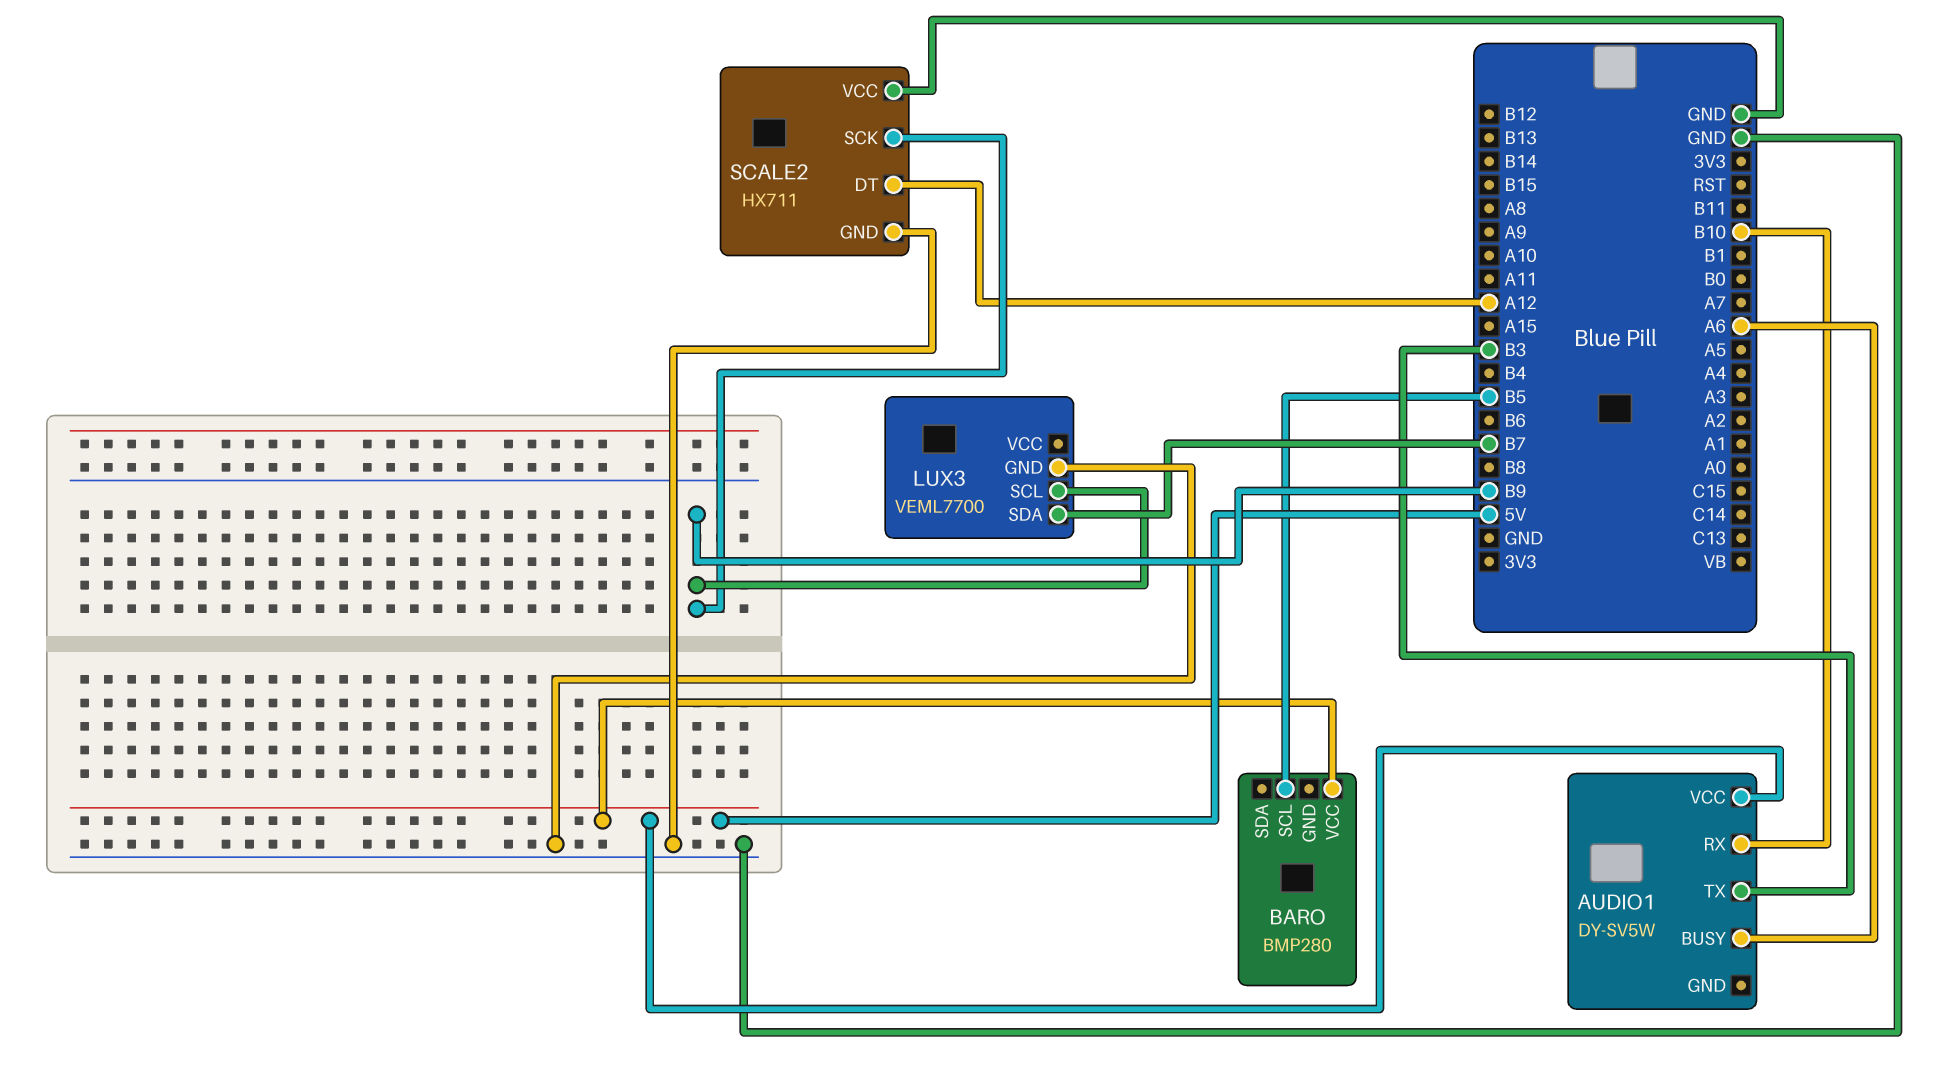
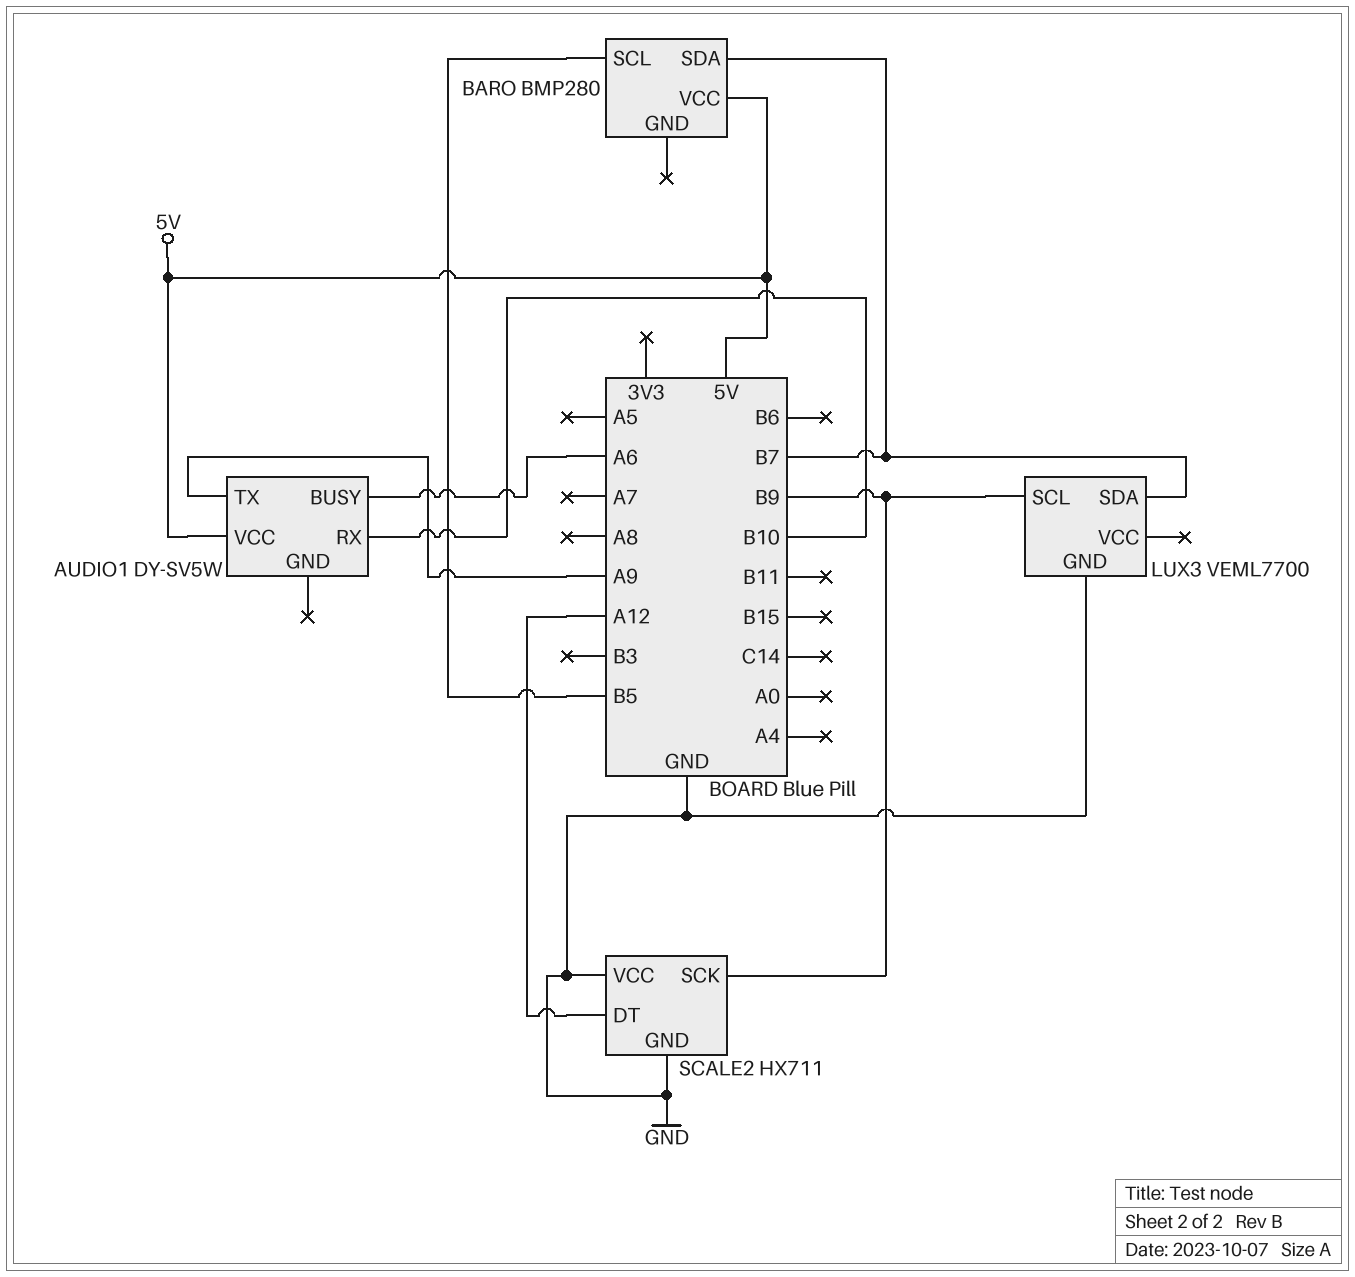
AUDIO1 pin TX: B3 -> A9
BARO pin SDA: none -> B7

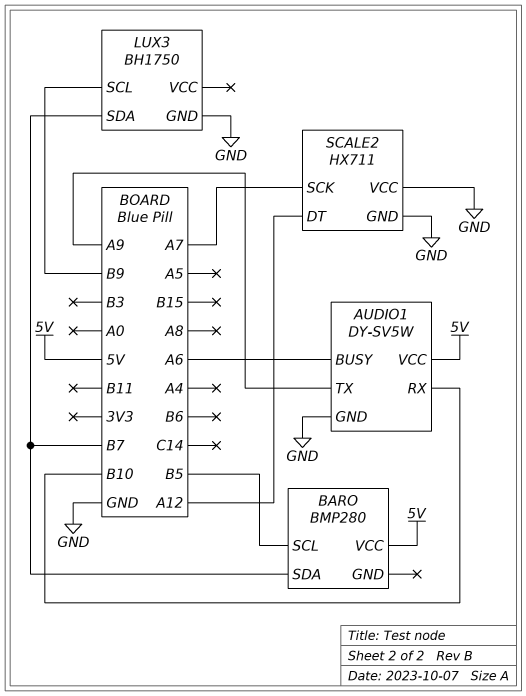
AUDIO1 pin GND: none -> GND
LUX3: VEML7700 -> BH1750
SCALE2 pin SCK: B9 -> A7

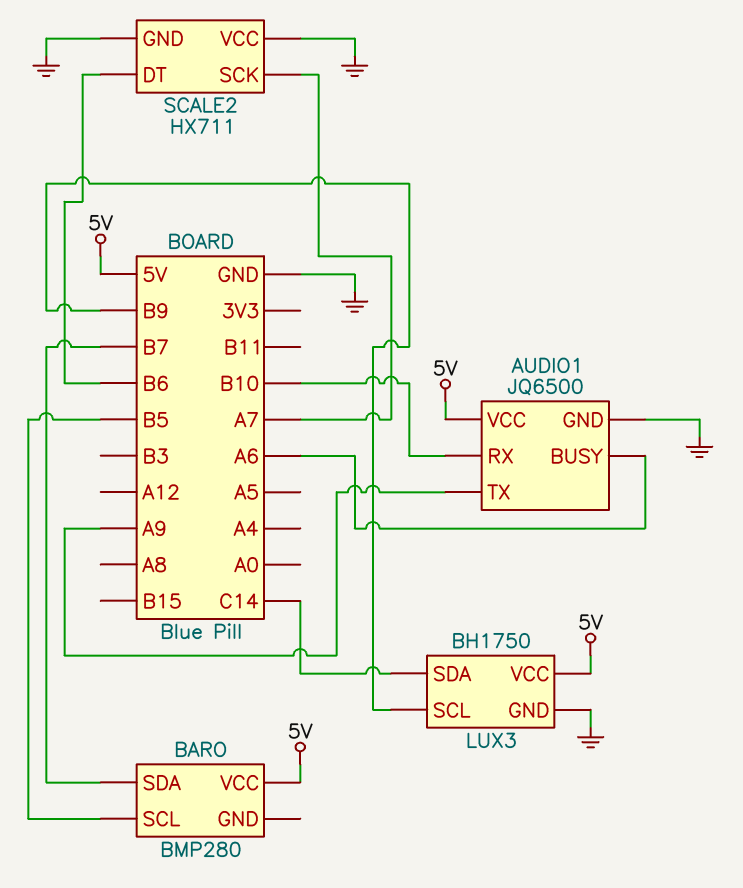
AUDIO1: DY-SV5W -> JQ6500
LUX3 pin SDA: B7 -> C14
LUX3 pin VCC: none -> 5V
SCALE2 pin DT: A12 -> B6

